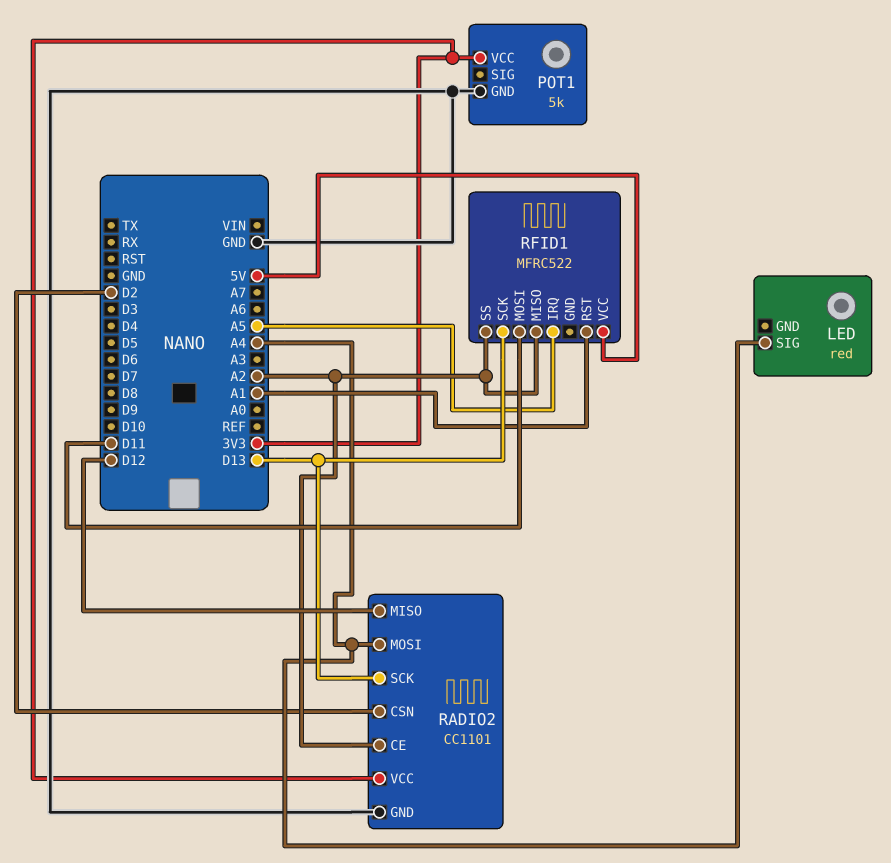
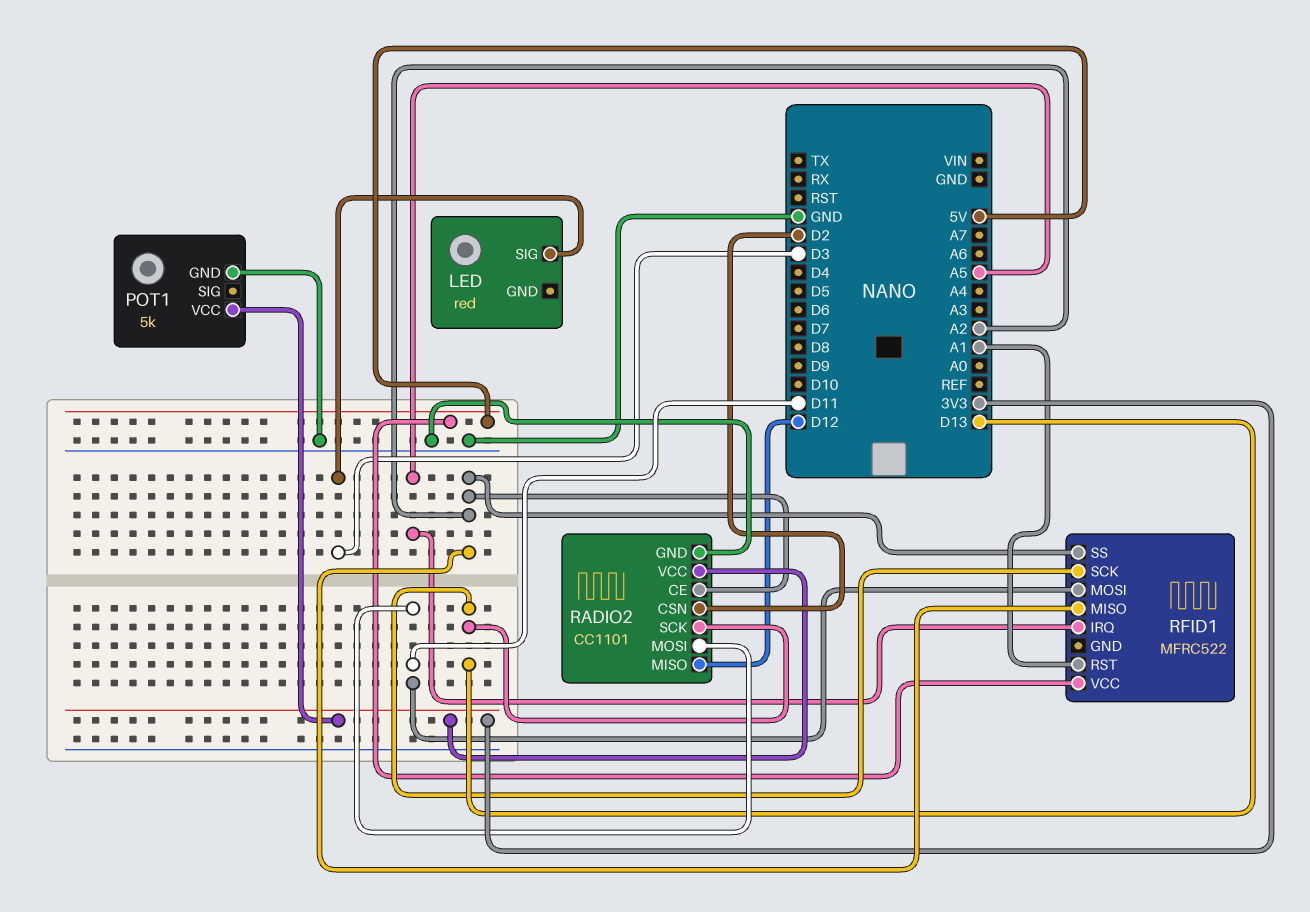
LED pin SIG: A4 -> D3
RADIO2 pin MOSI: A4 -> D11

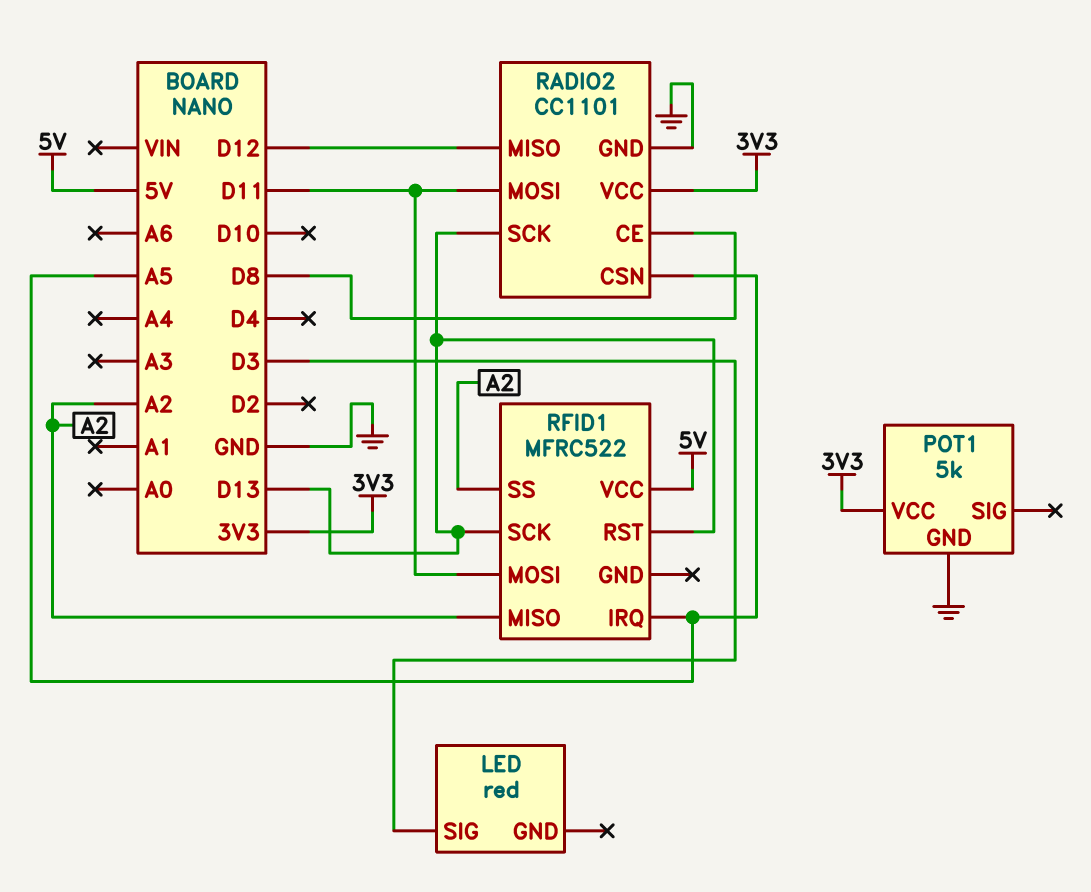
RADIO2 pin CE: A2 -> D8
RADIO2 pin CSN: D2 -> A5
RFID1 pin RST: A1 -> D13

